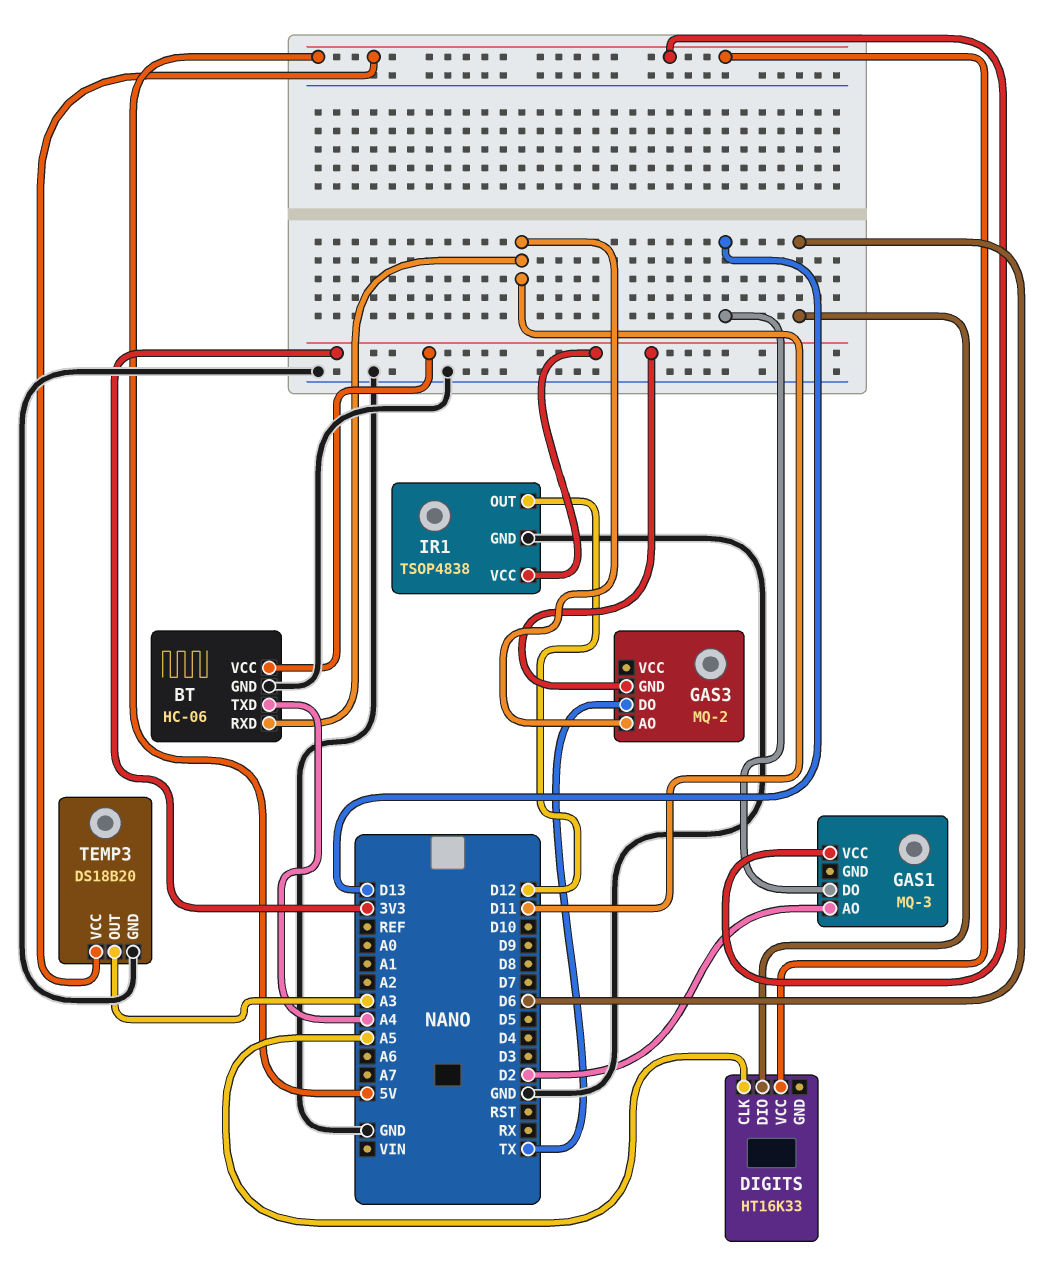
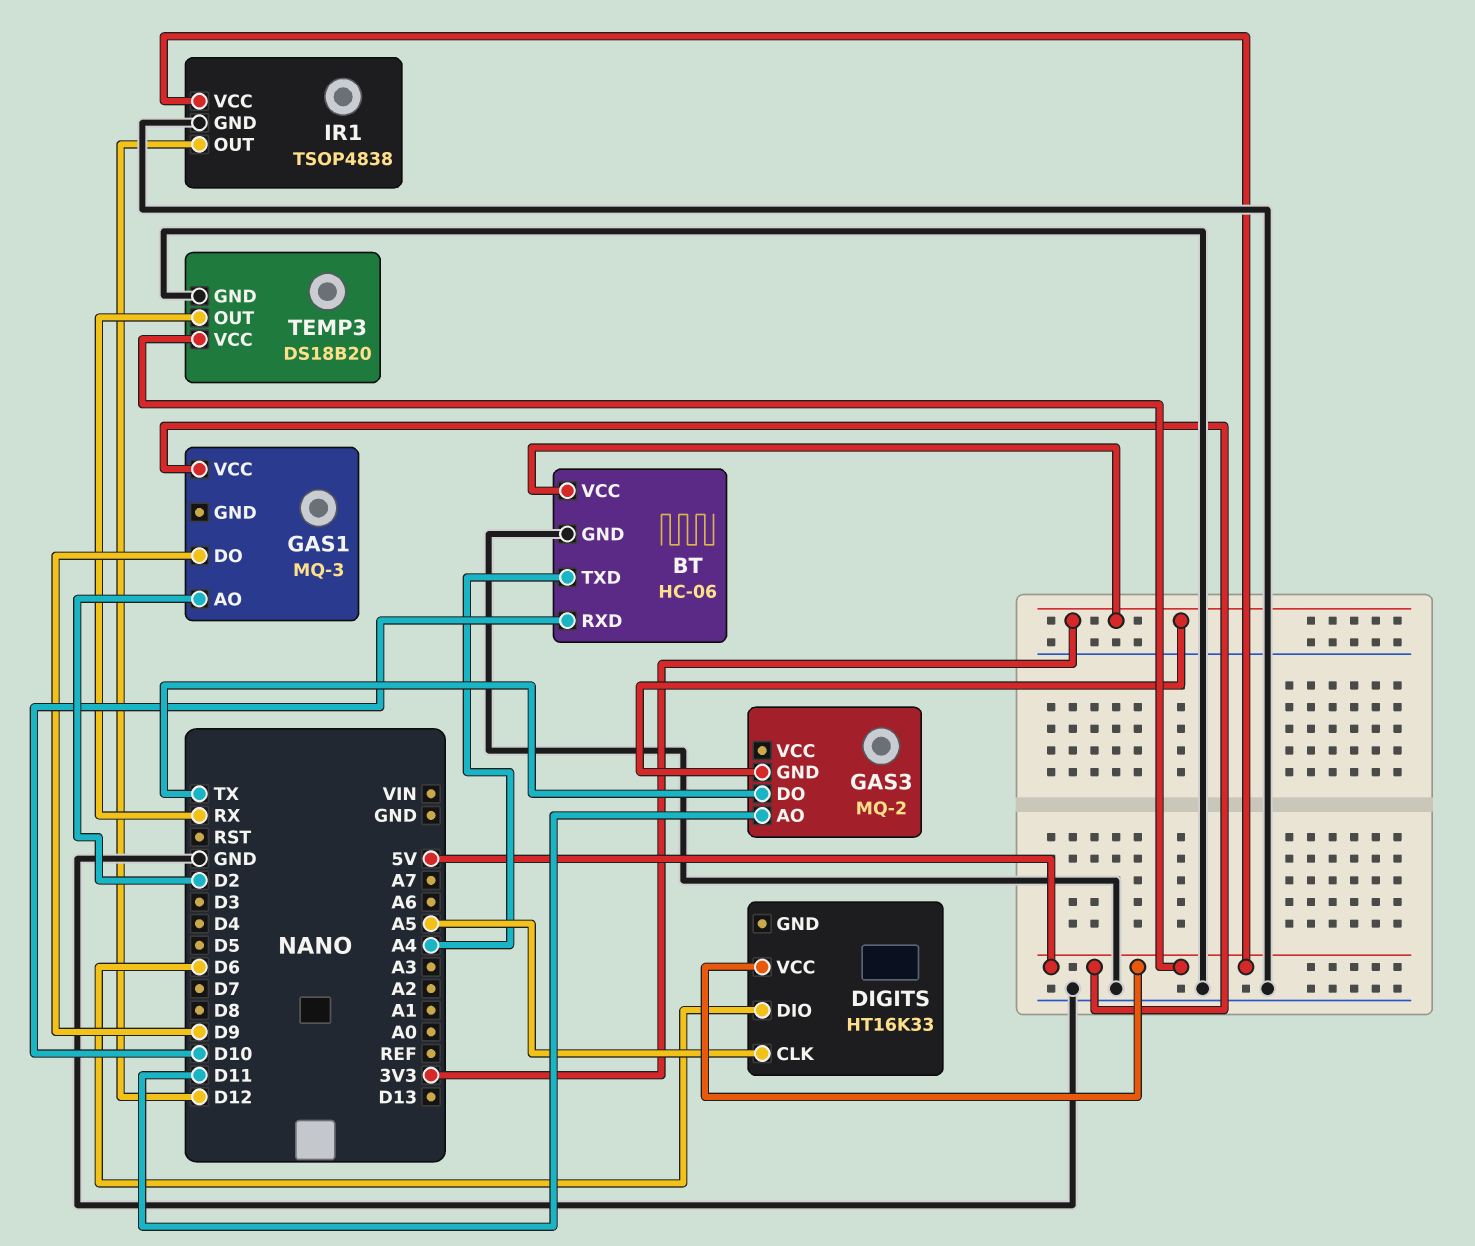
BT pin RXD: D11 -> D10
GAS1 pin DO: D13 -> D9
IR1 pin VCC: 3V3 -> 5V
TEMP3 pin OUT: A3 -> RX

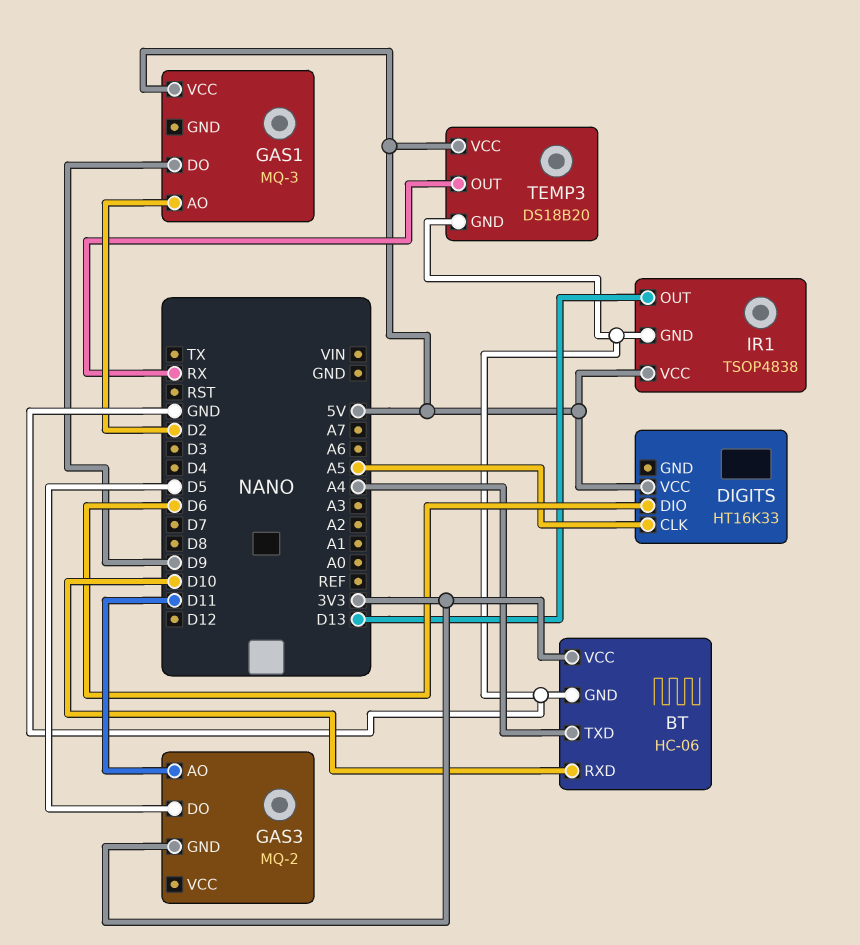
GAS3 pin DO: TX -> D5
IR1 pin OUT: D12 -> D13

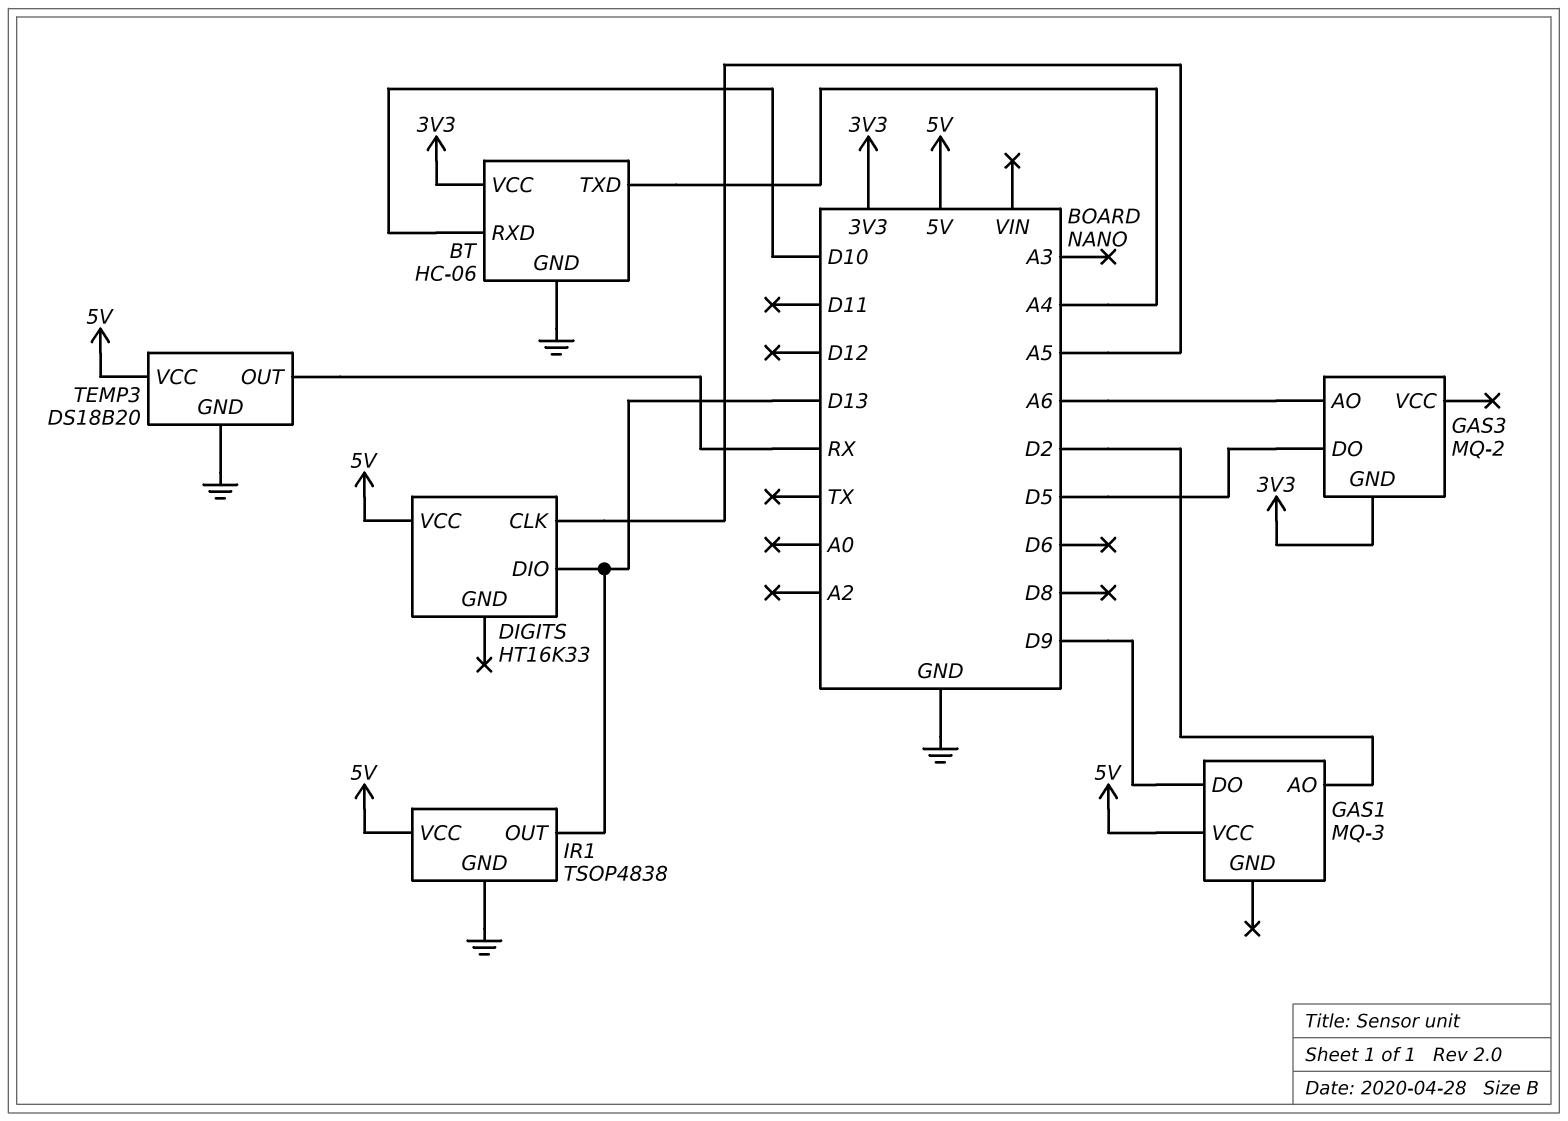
DIGITS pin DIO: D6 -> D13
GAS3 pin AO: D11 -> A6

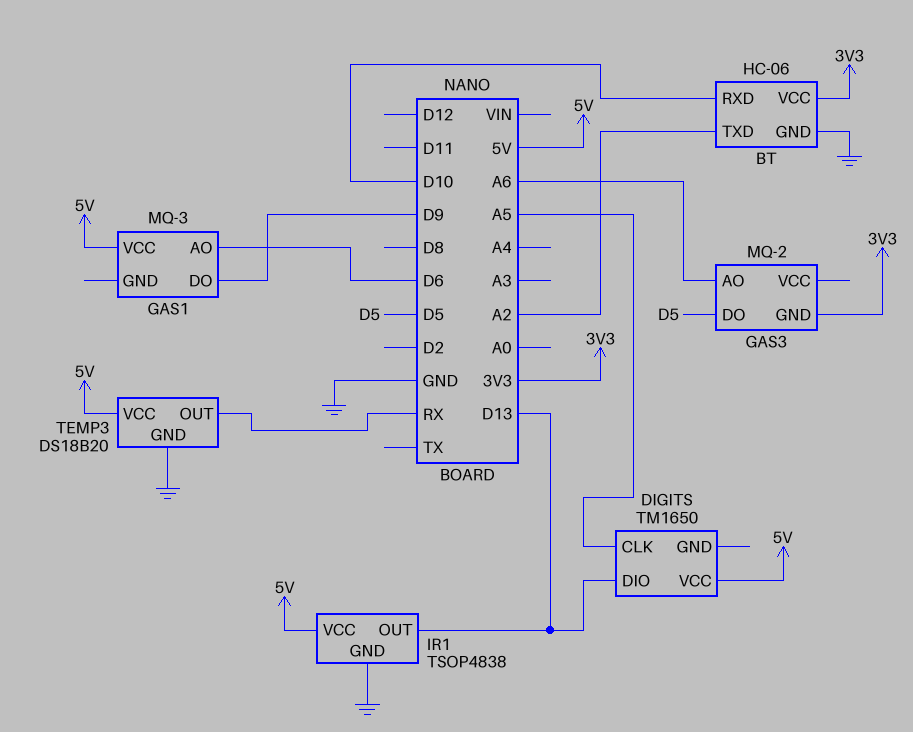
BT pin TXD: A4 -> A2
DIGITS: HT16K33 -> TM1650
GAS1 pin AO: D2 -> D6

